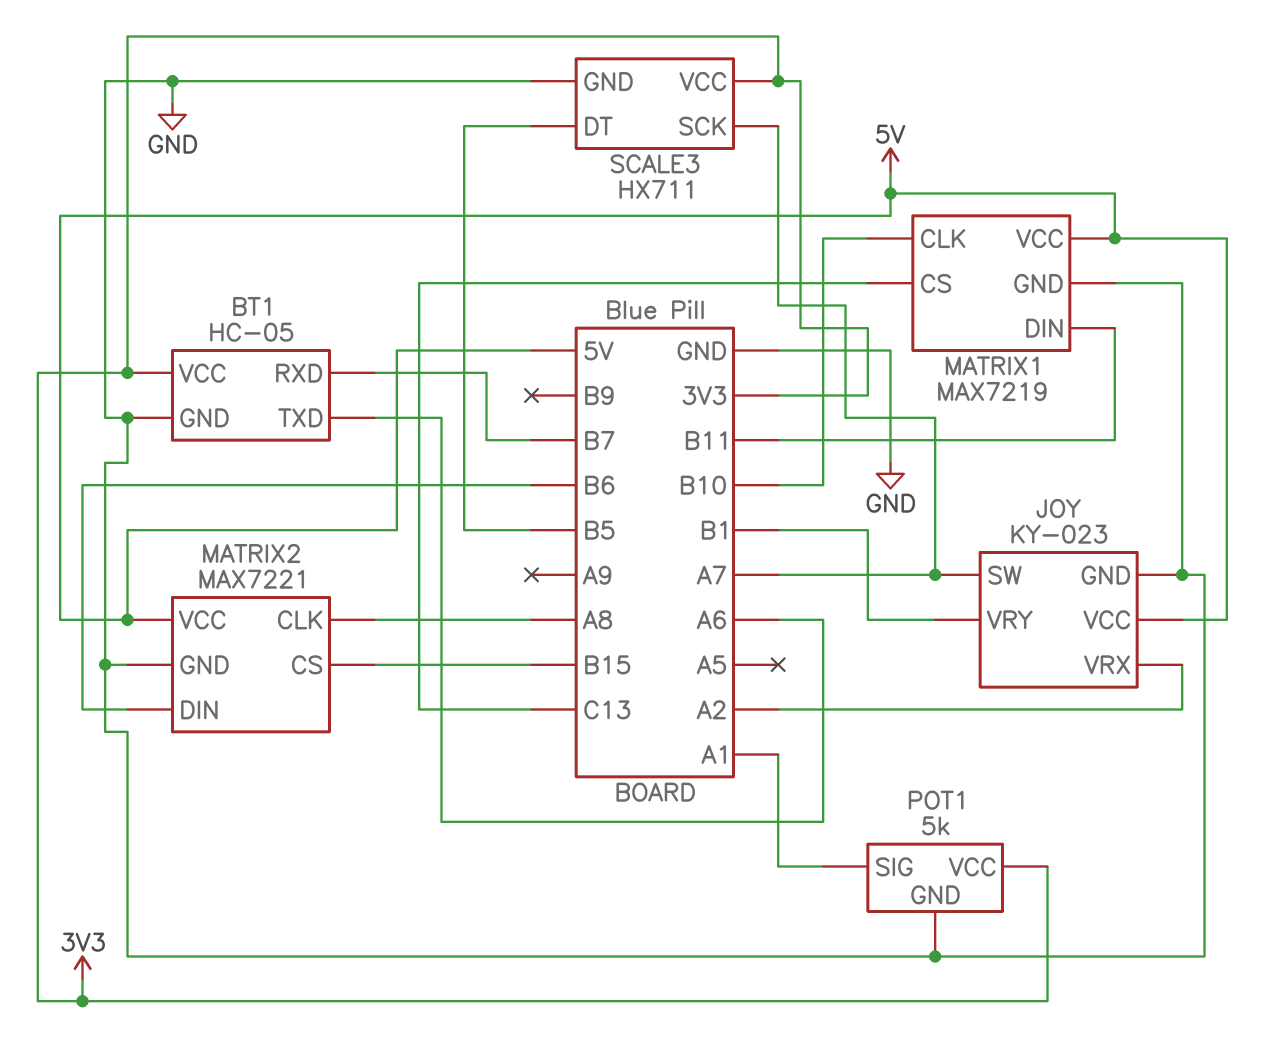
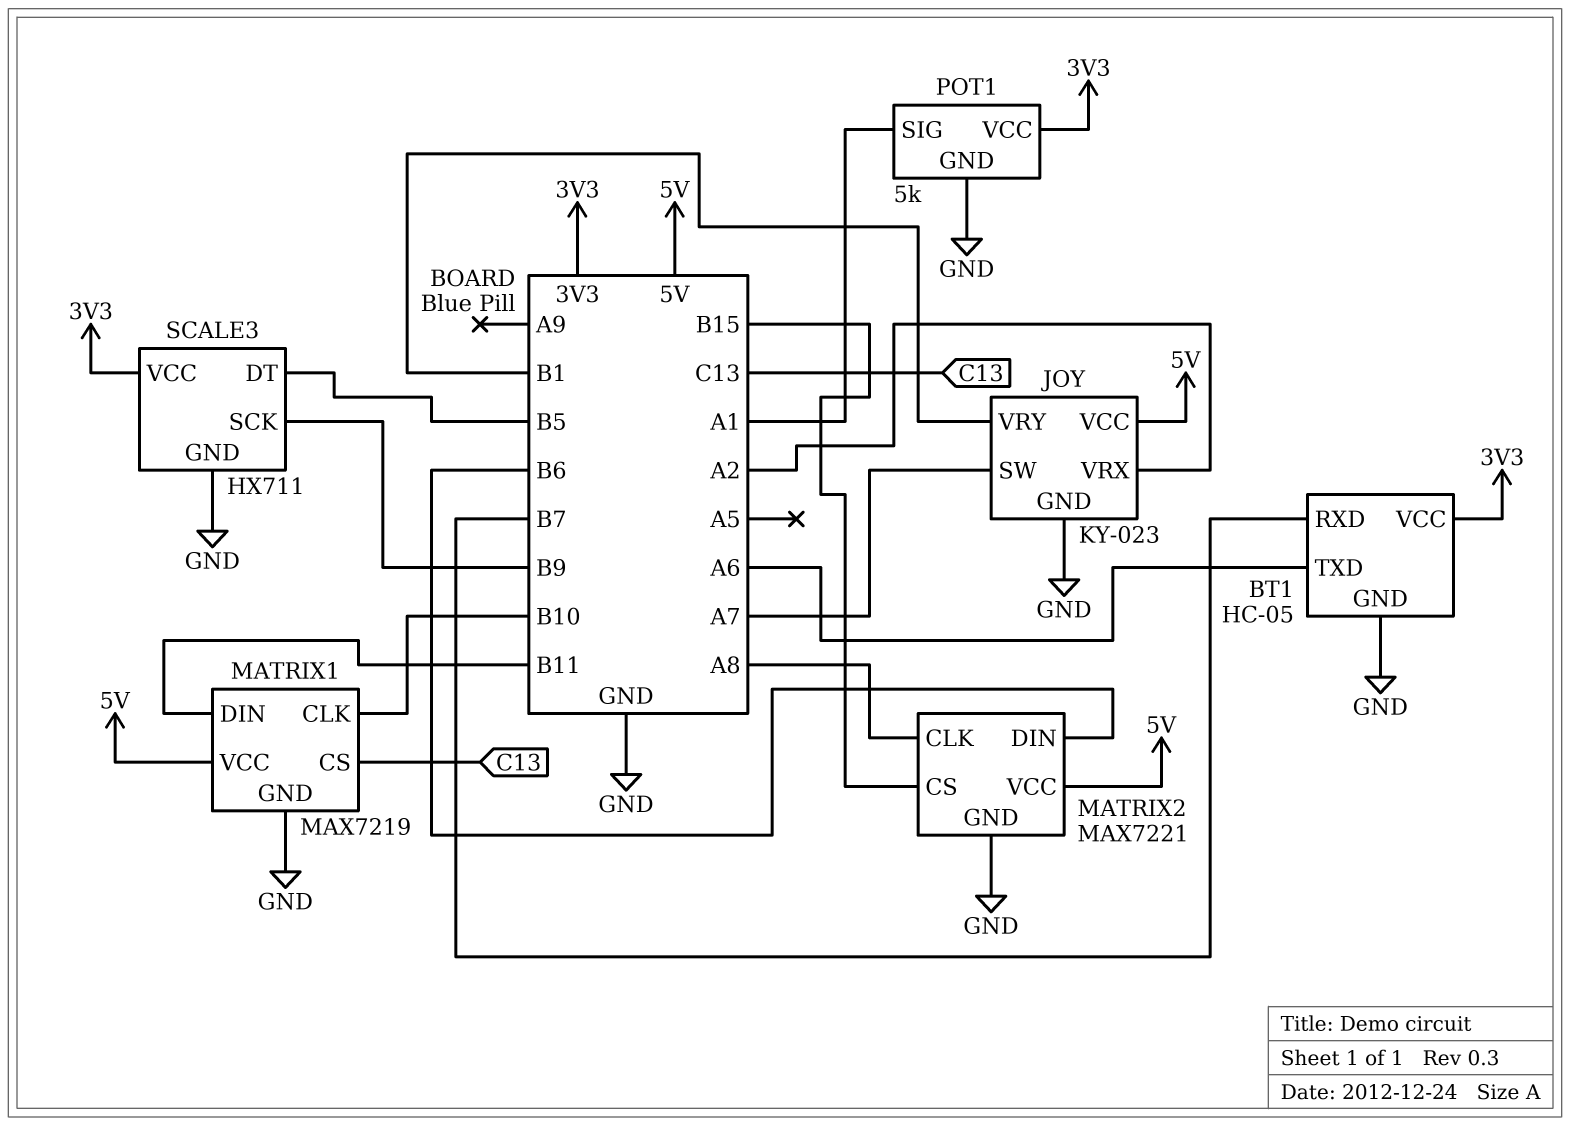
SCALE3 pin SCK: A7 -> B9

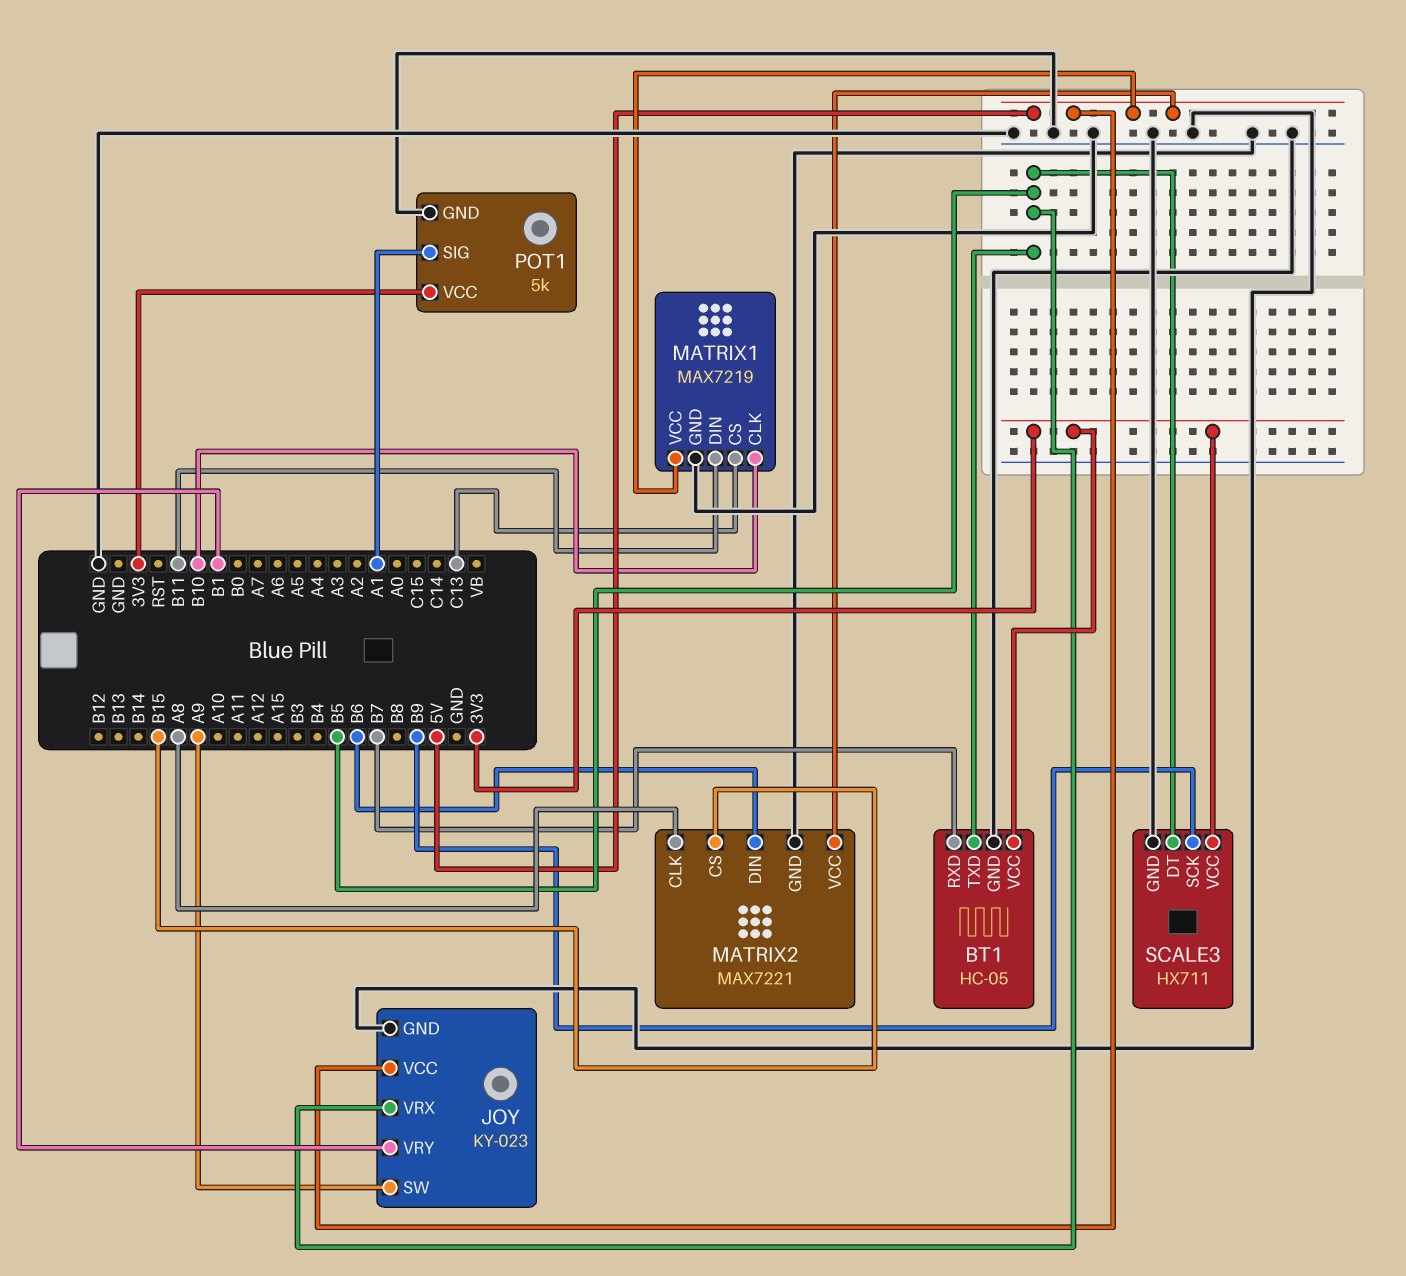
BT1 pin TXD: A6 -> B5
JOY pin SW: A7 -> A9
JOY pin VRX: A2 -> B5

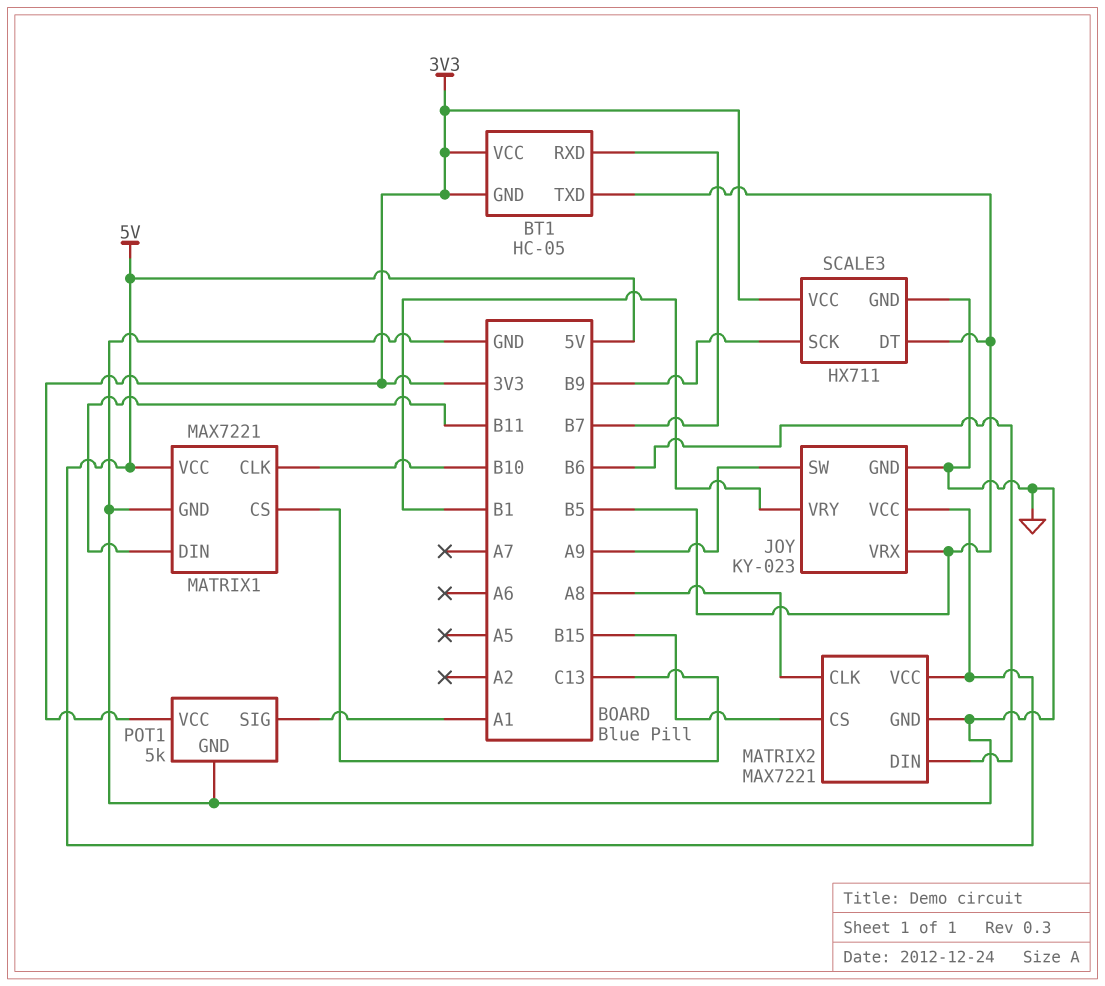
BT1 pin GND: GND -> 3V3
MATRIX1: MAX7219 -> MAX7221

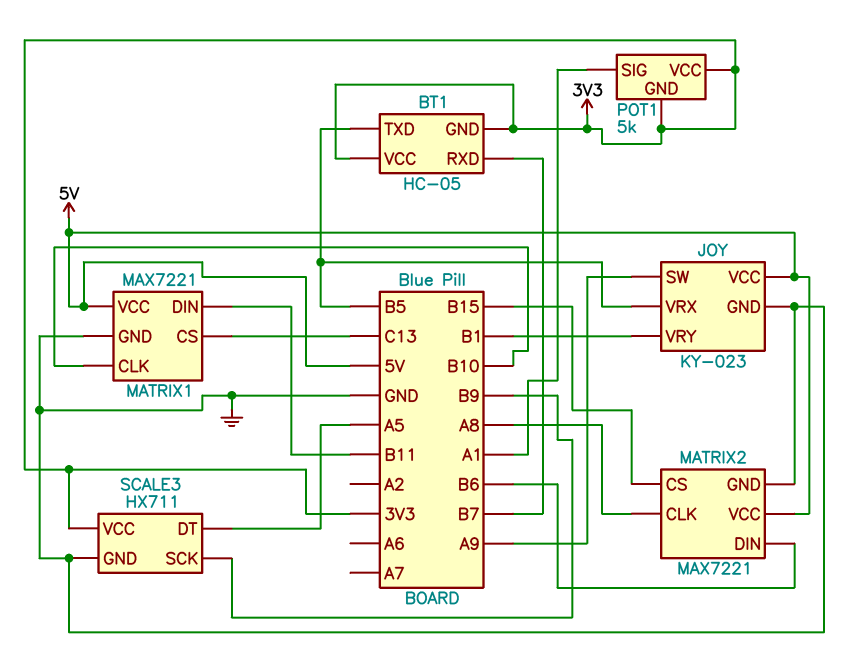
POT1 pin GND: GND -> 3V3
SCALE3 pin DT: B5 -> A5

